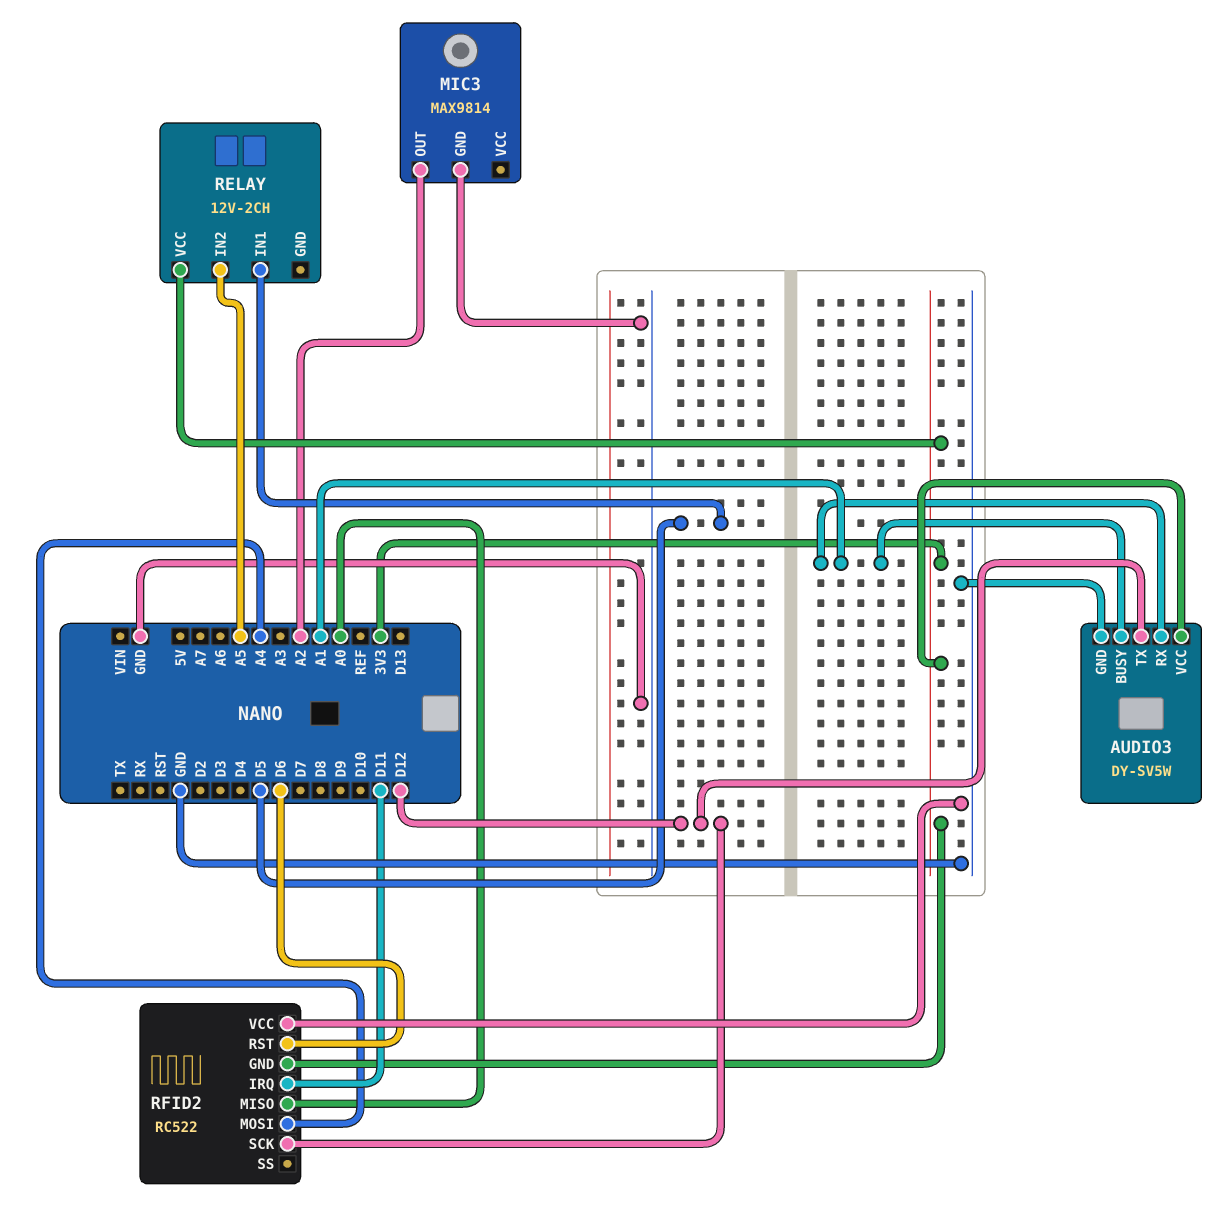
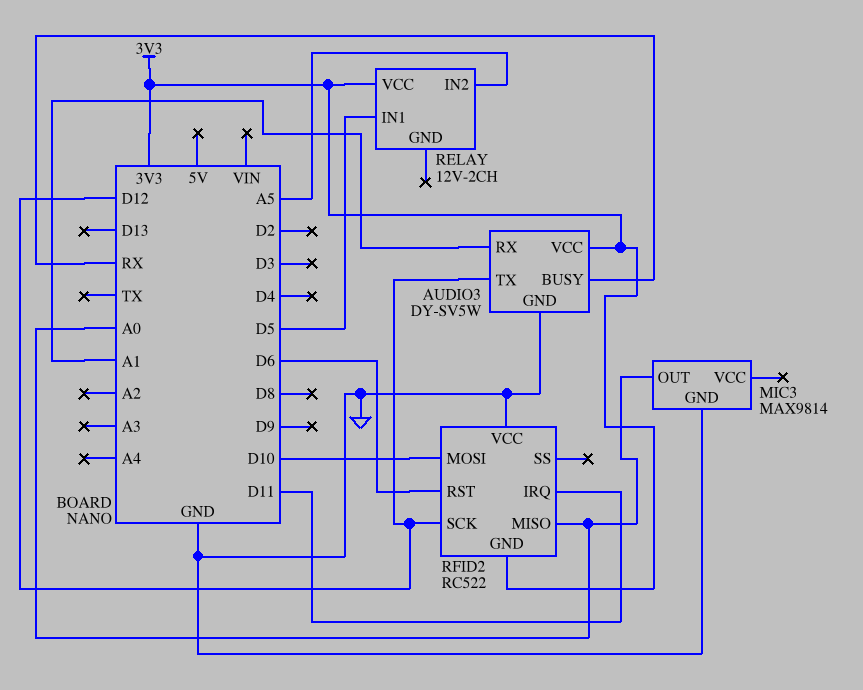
AUDIO3 pin BUSY: A1 -> RX
MIC3 pin OUT: A2 -> A0
RFID2 pin MOSI: A4 -> D10

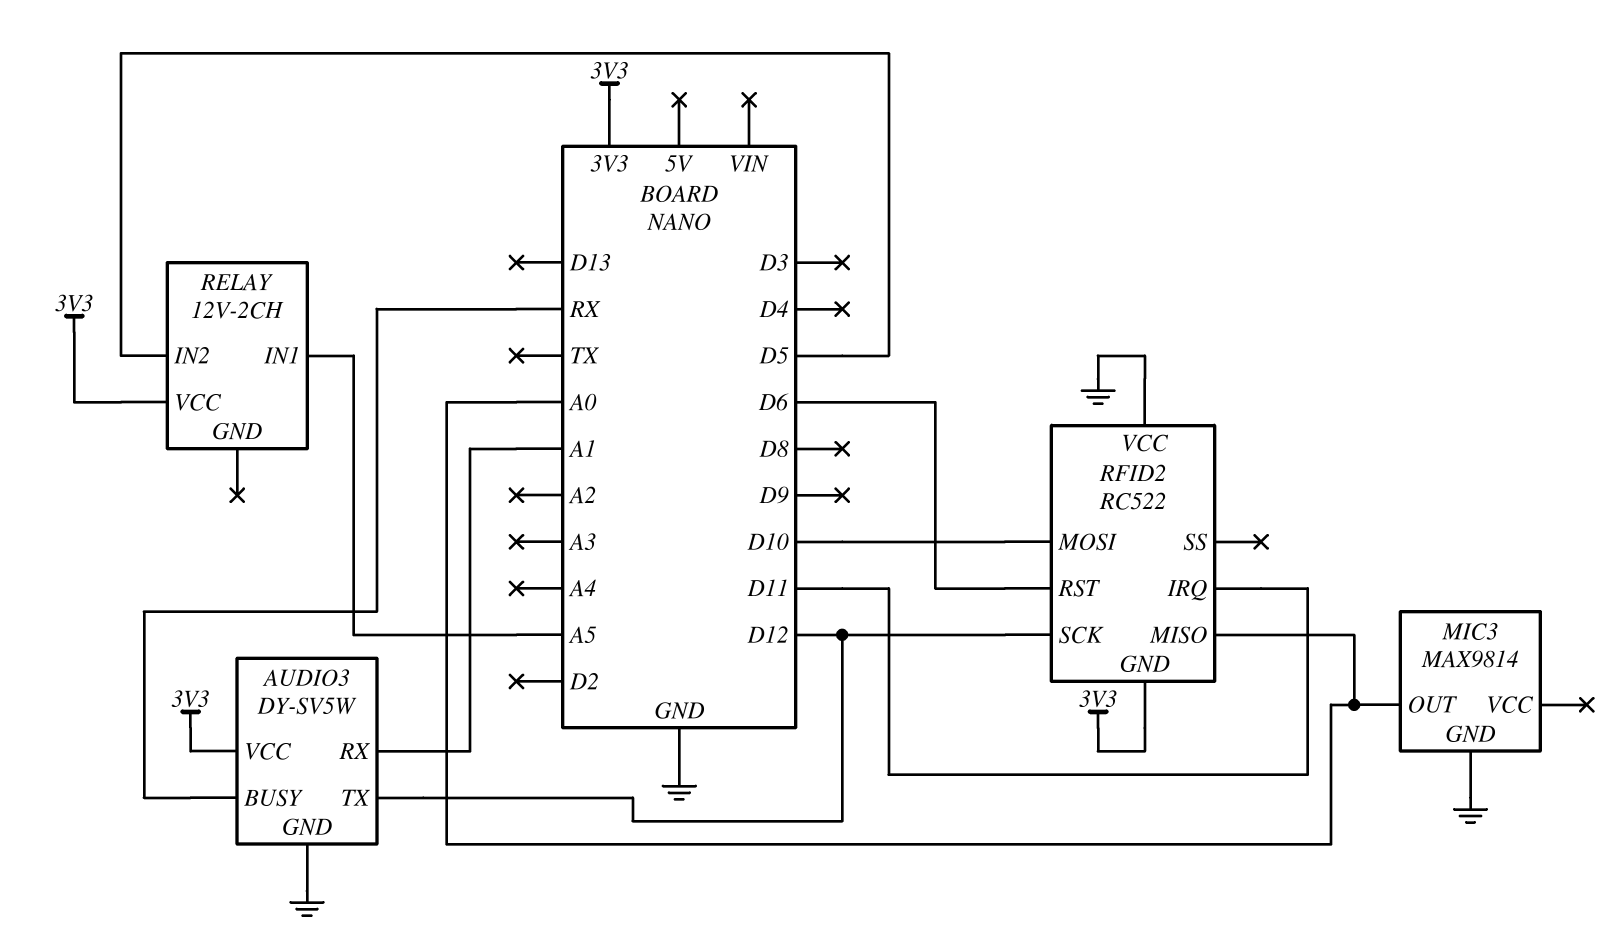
RELAY pin IN1: D5 -> A5
RELAY pin IN2: A5 -> D5

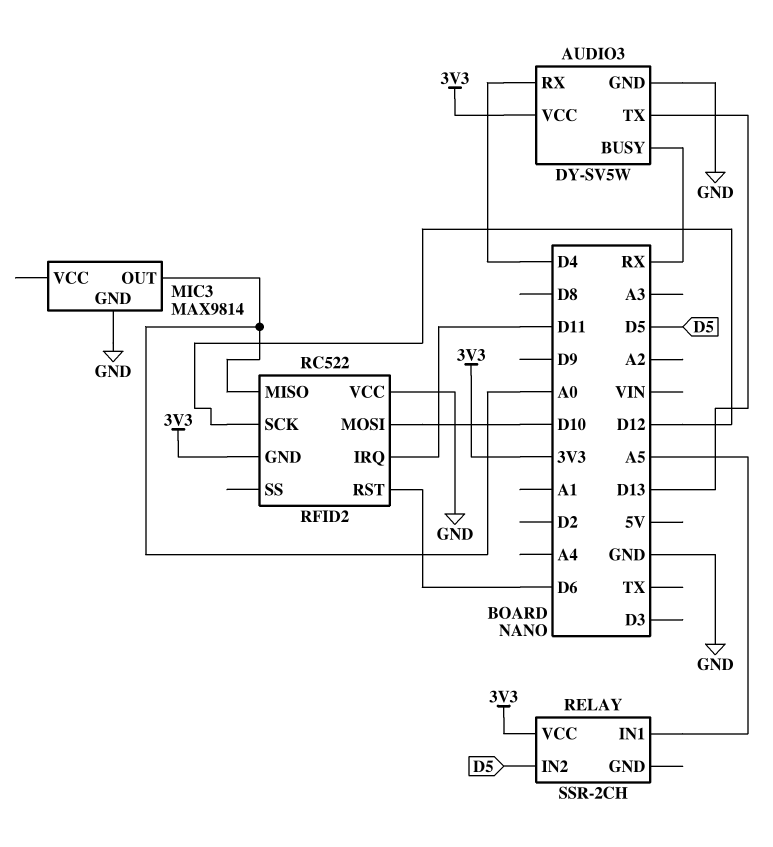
AUDIO3 pin RX: A1 -> D4
AUDIO3 pin TX: D12 -> D13
RELAY: 12V-2CH -> SSR-2CH

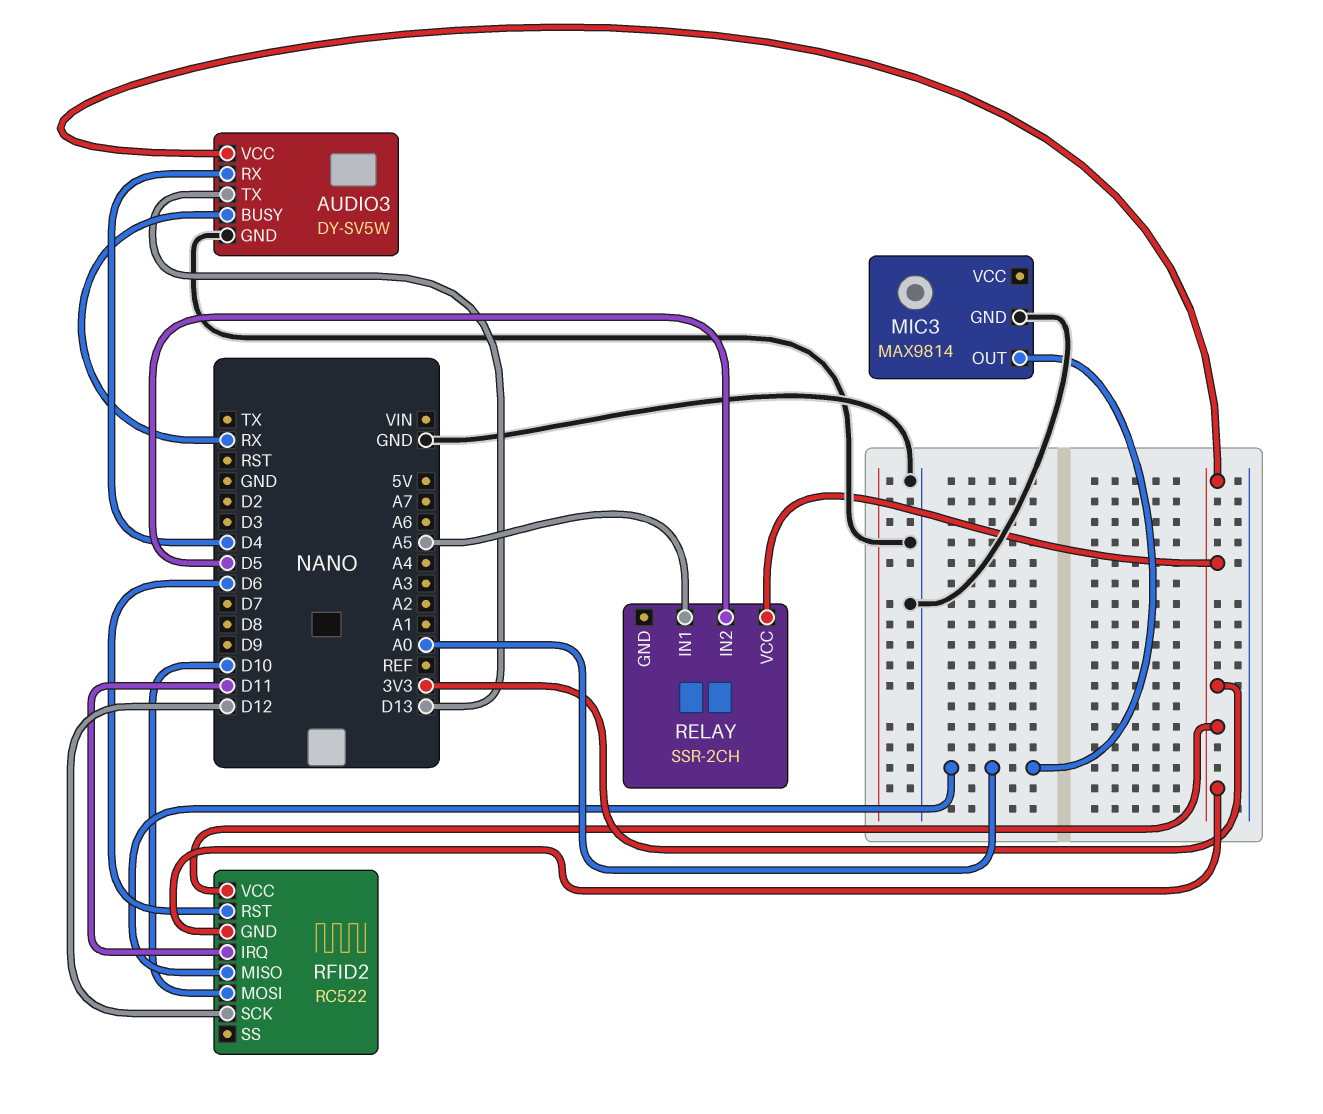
RFID2 pin VCC: GND -> 3V3

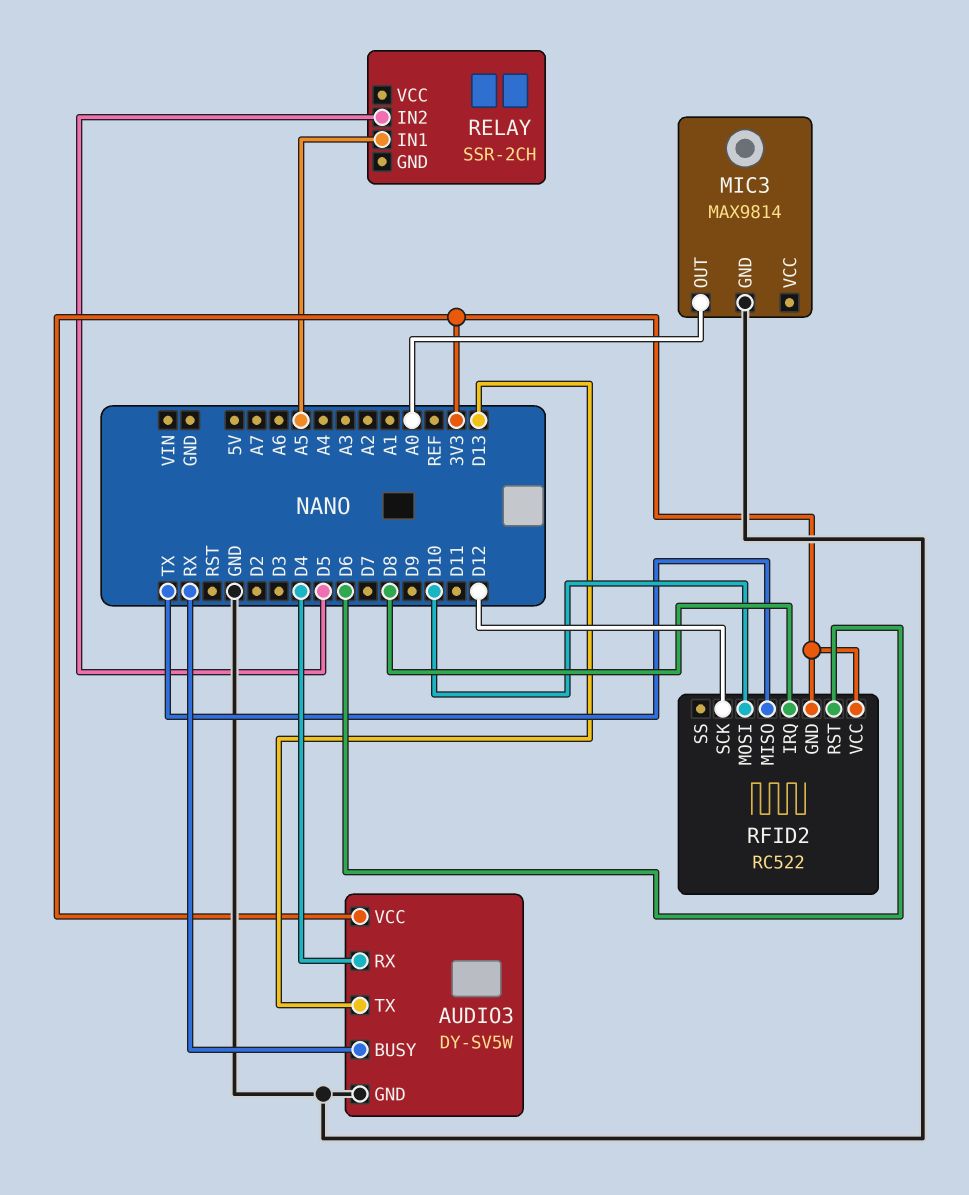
RELAY pin VCC: 3V3 -> none
RFID2 pin IRQ: D11 -> D8
RFID2 pin MISO: A0 -> TX

